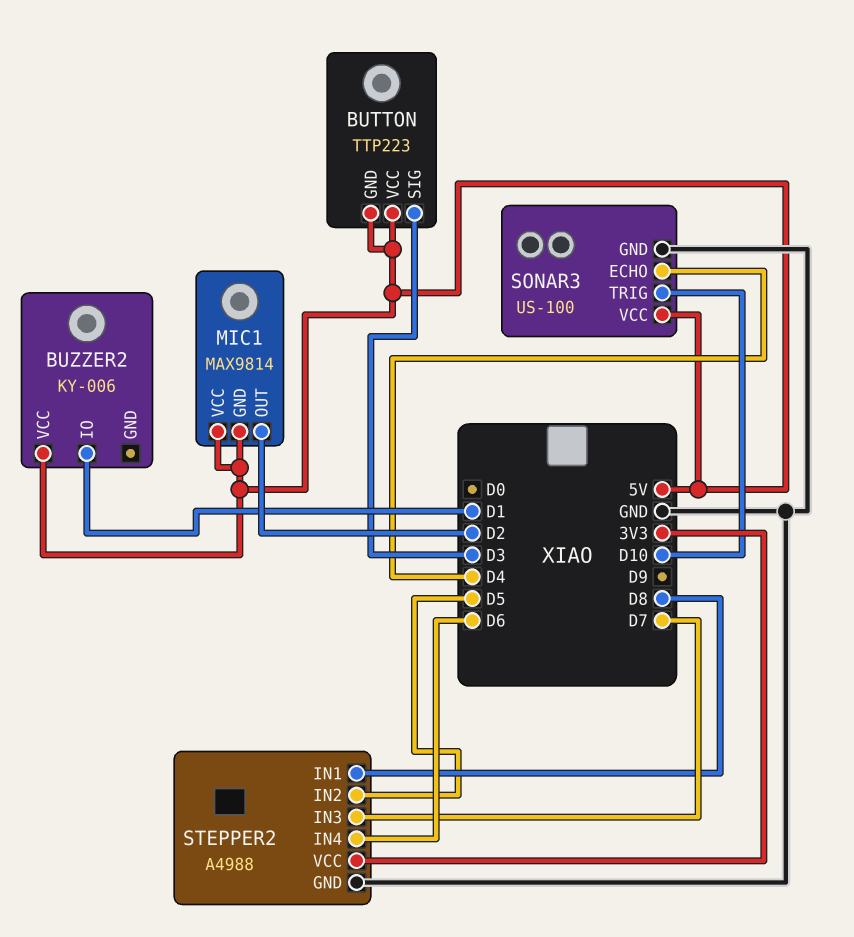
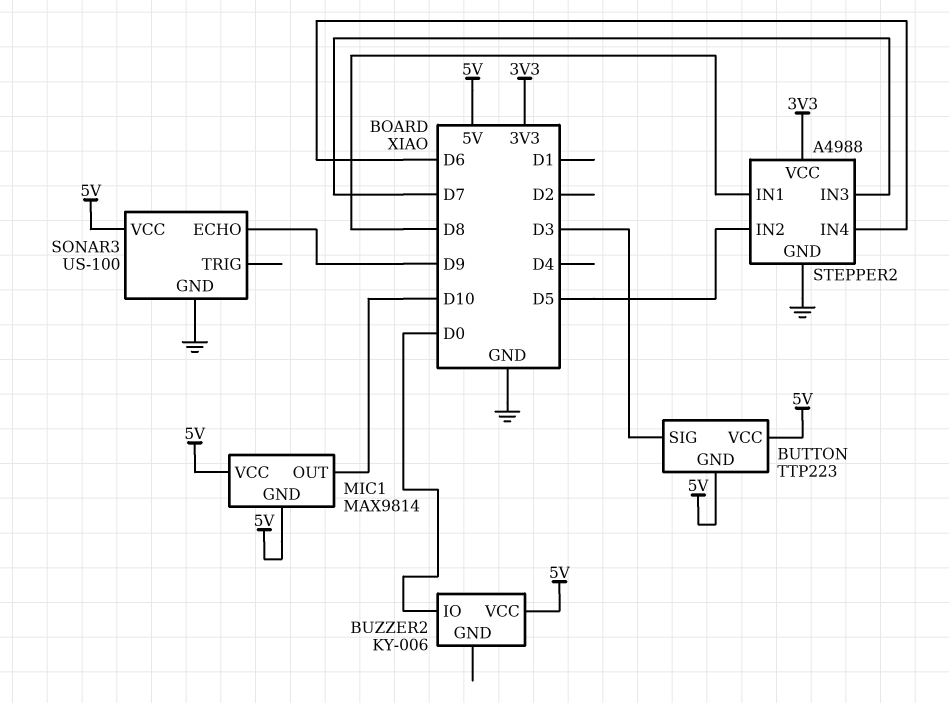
BUZZER2 pin IO: D1 -> D0
MIC1 pin OUT: D2 -> D10
SONAR3 pin ECHO: D4 -> D9
SONAR3 pin TRIG: D10 -> none

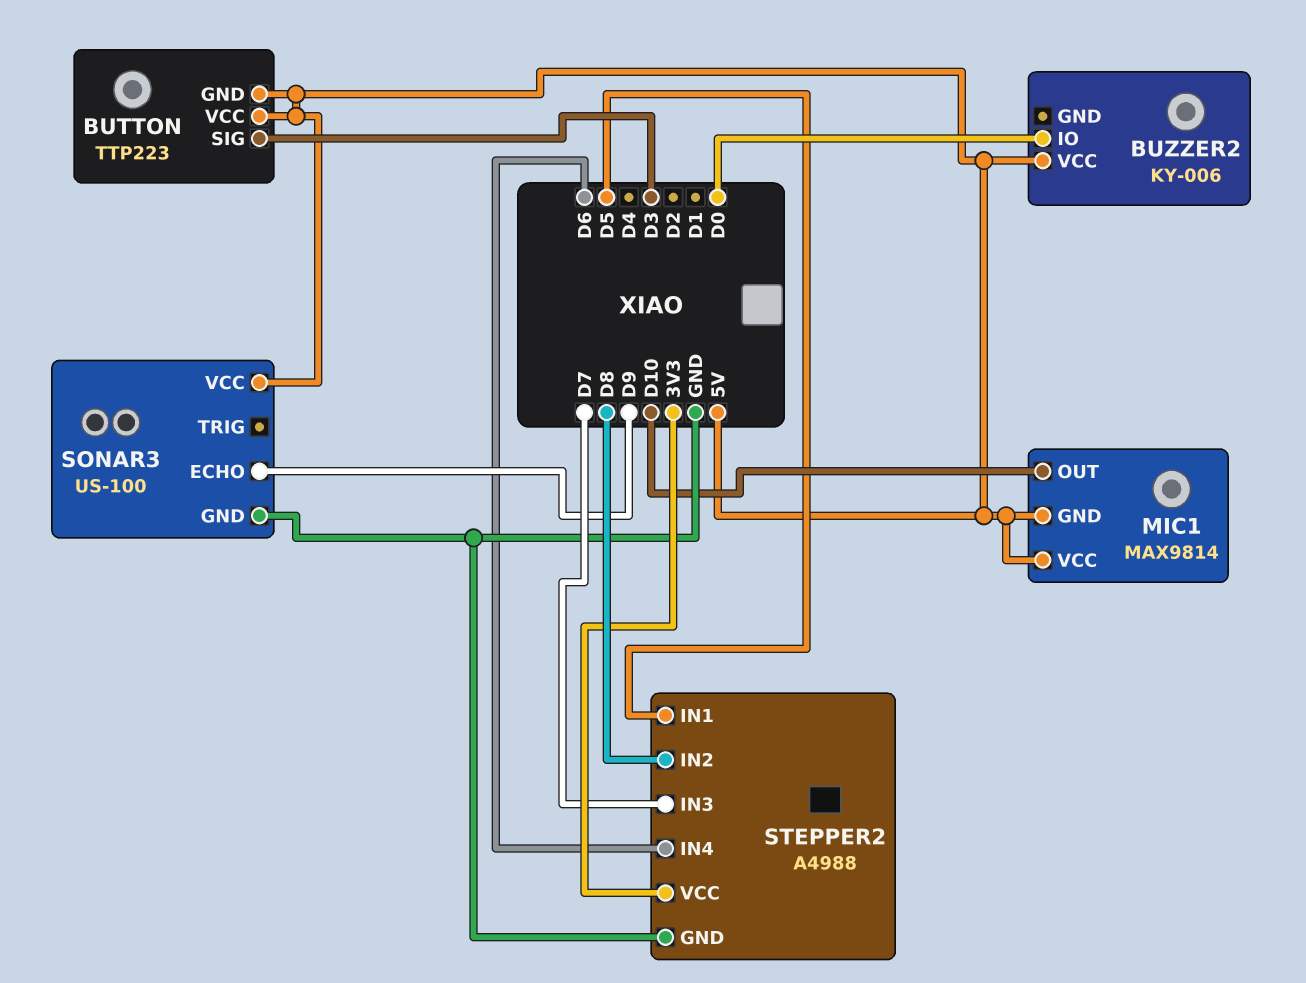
STEPPER2 pin IN1: D8 -> D5
STEPPER2 pin IN2: D5 -> D8

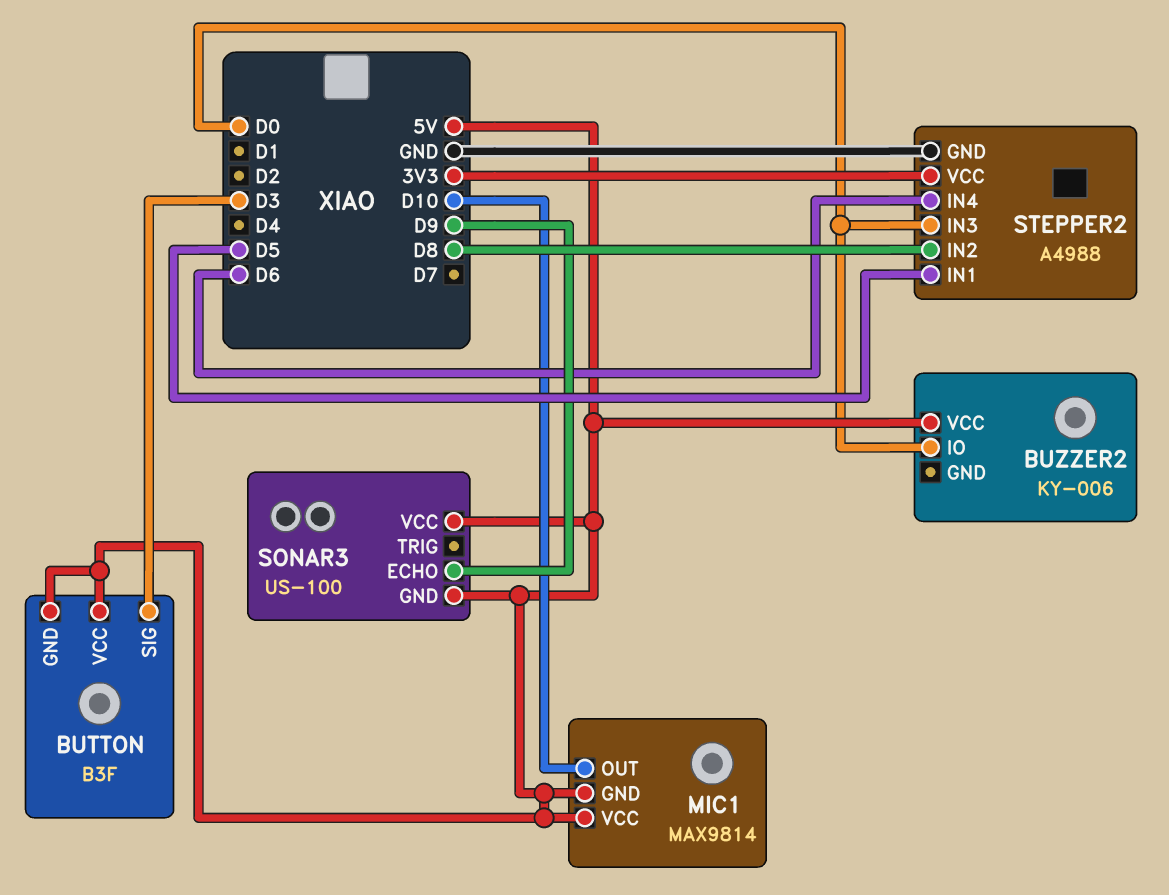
BUTTON: TTP223 -> B3F
SONAR3 pin GND: GND -> 5V
STEPPER2 pin IN3: D7 -> D0

